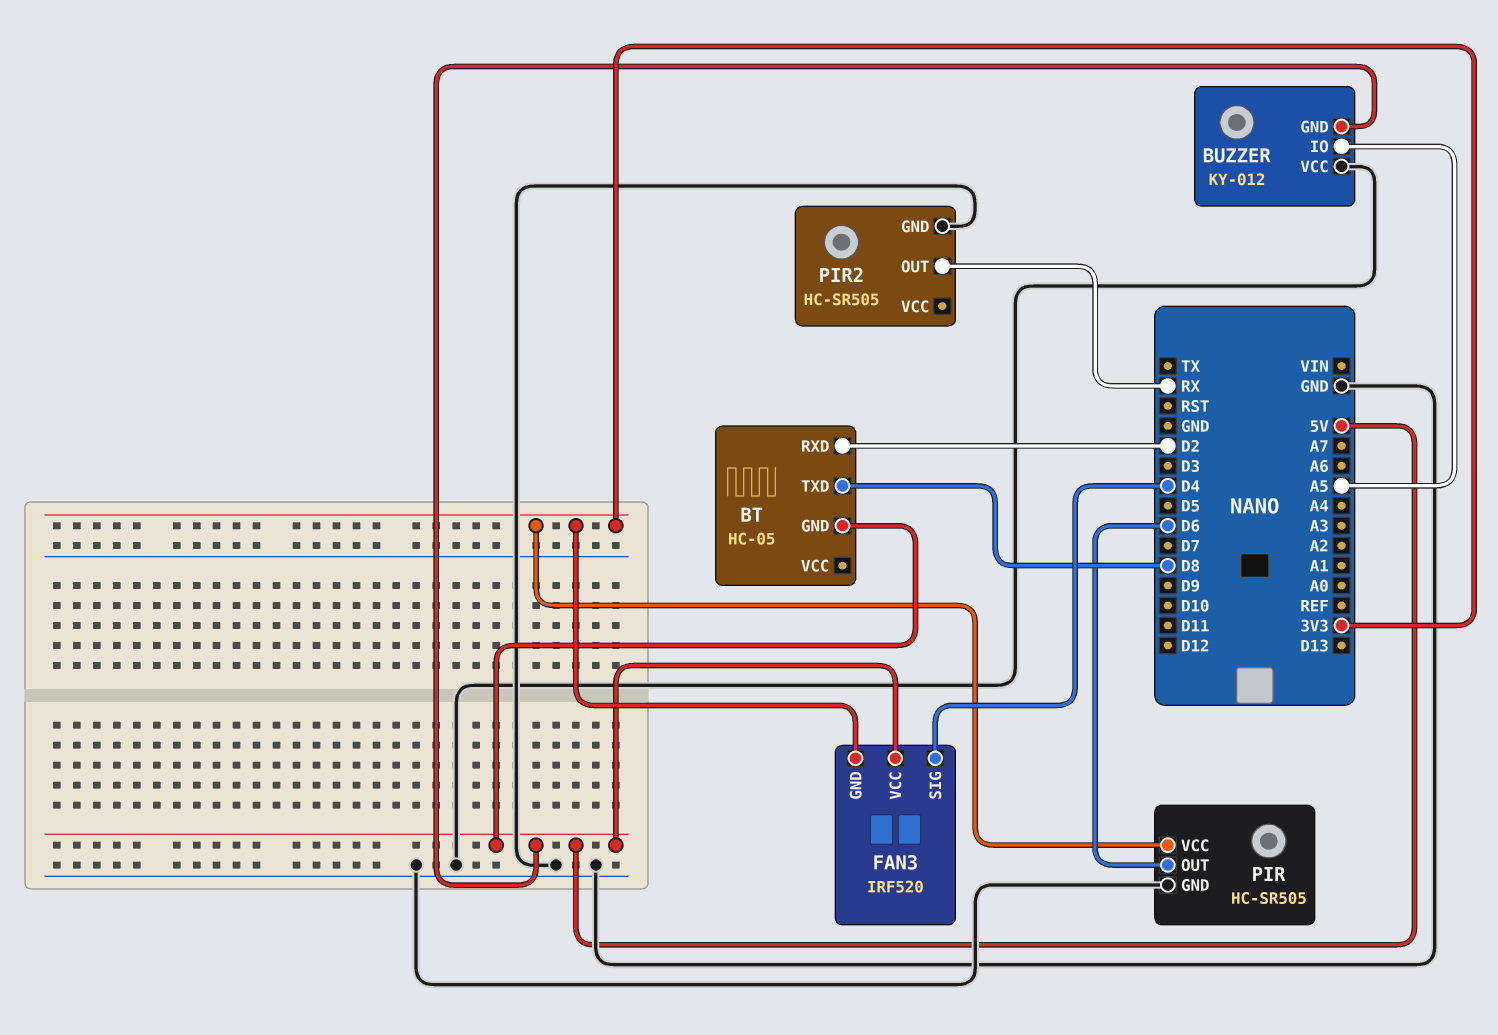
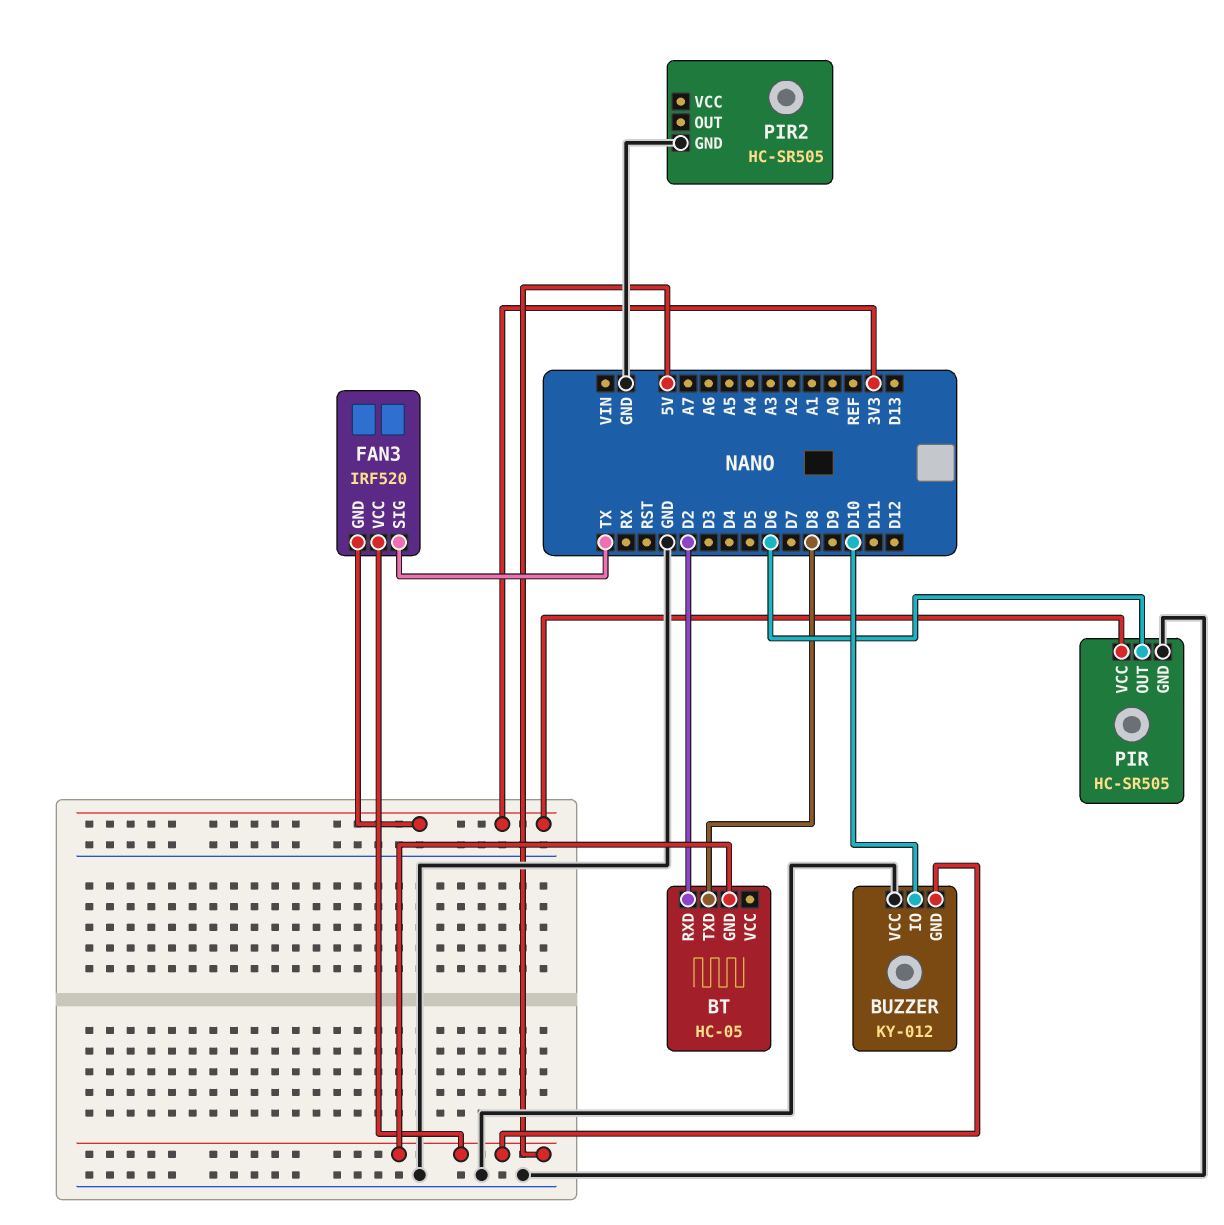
BUZZER pin IO: A5 -> D10
FAN3 pin SIG: D4 -> TX
PIR2 pin OUT: RX -> none

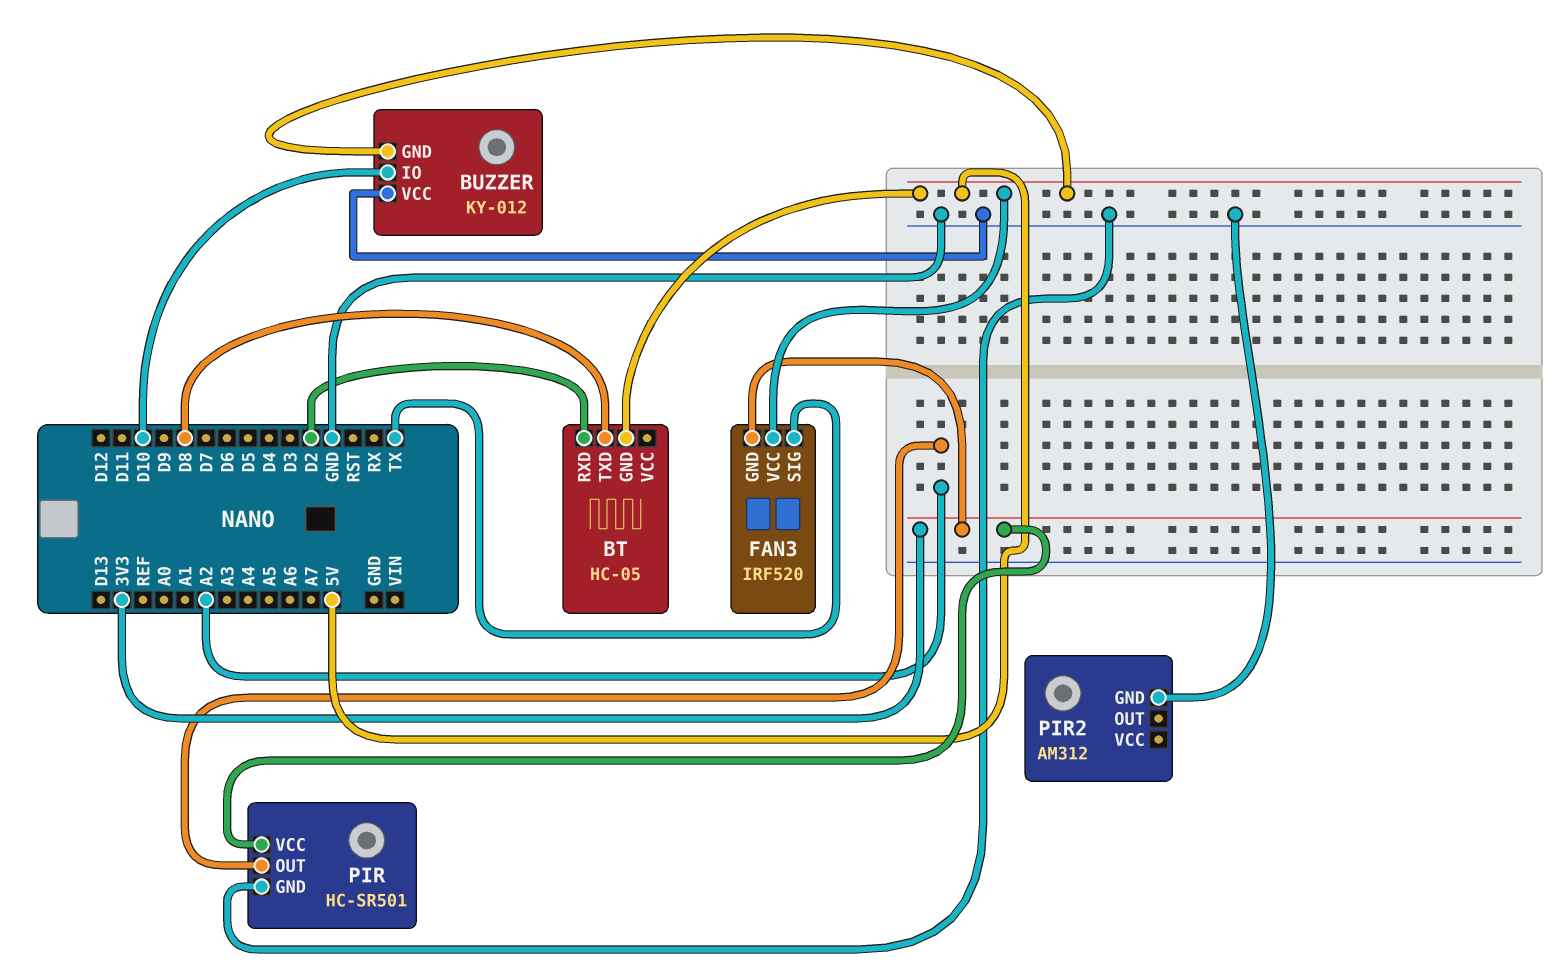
PIR: HC-SR505 -> HC-SR501
PIR pin OUT: D6 -> A2
PIR2: HC-SR505 -> AM312

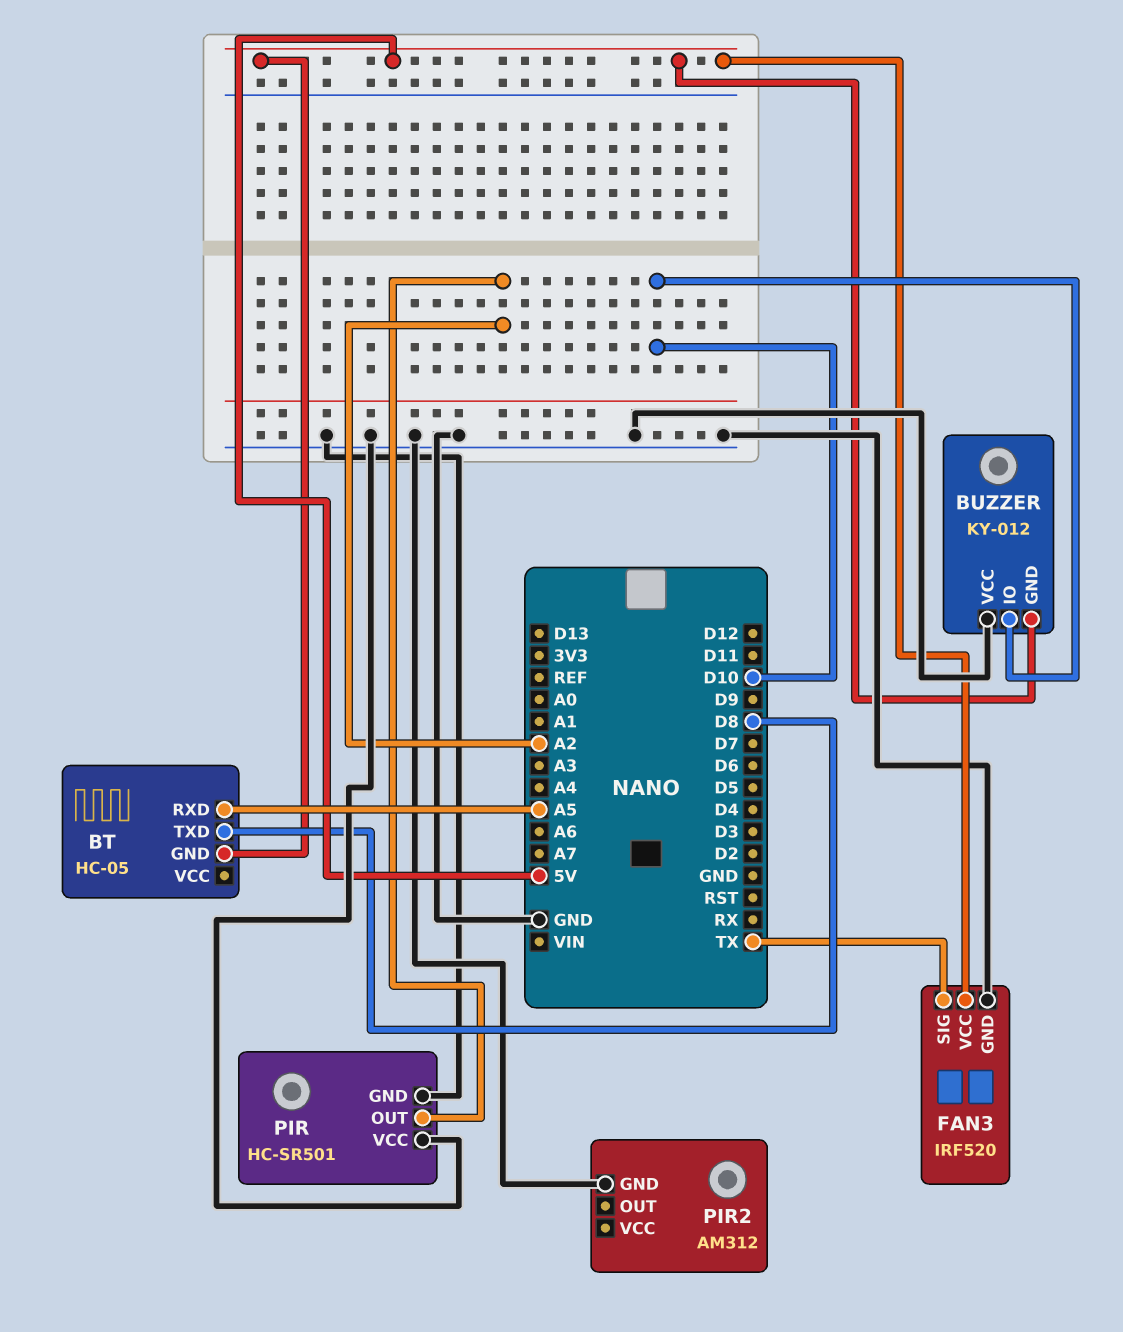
BT pin RXD: D2 -> A5
FAN3 pin GND: 3V3 -> GND
PIR pin VCC: 3V3 -> GND

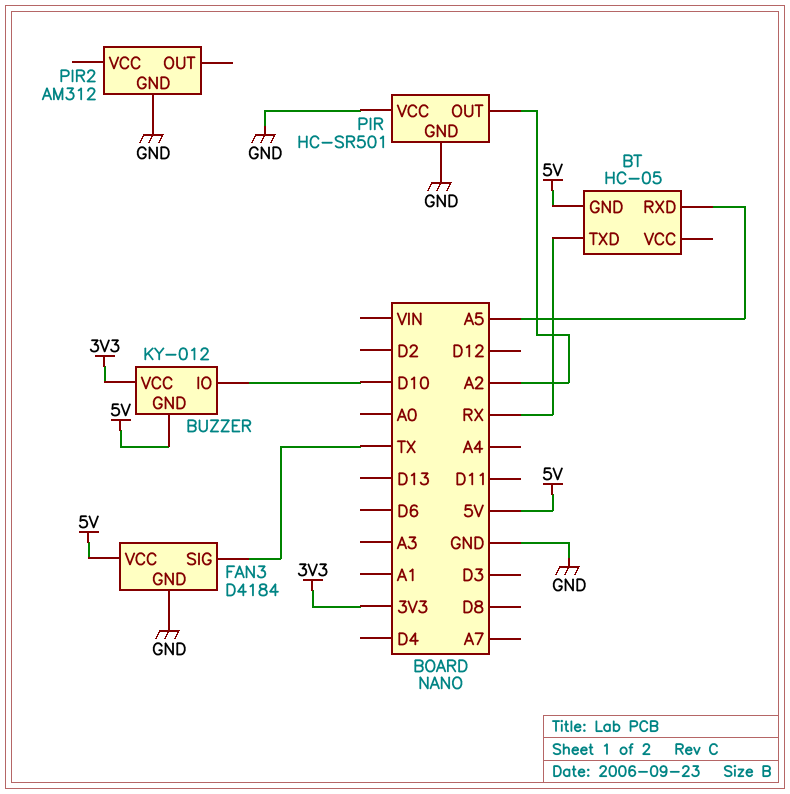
BT pin TXD: D8 -> RX
BUZZER pin VCC: GND -> 3V3
FAN3: IRF520 -> D4184

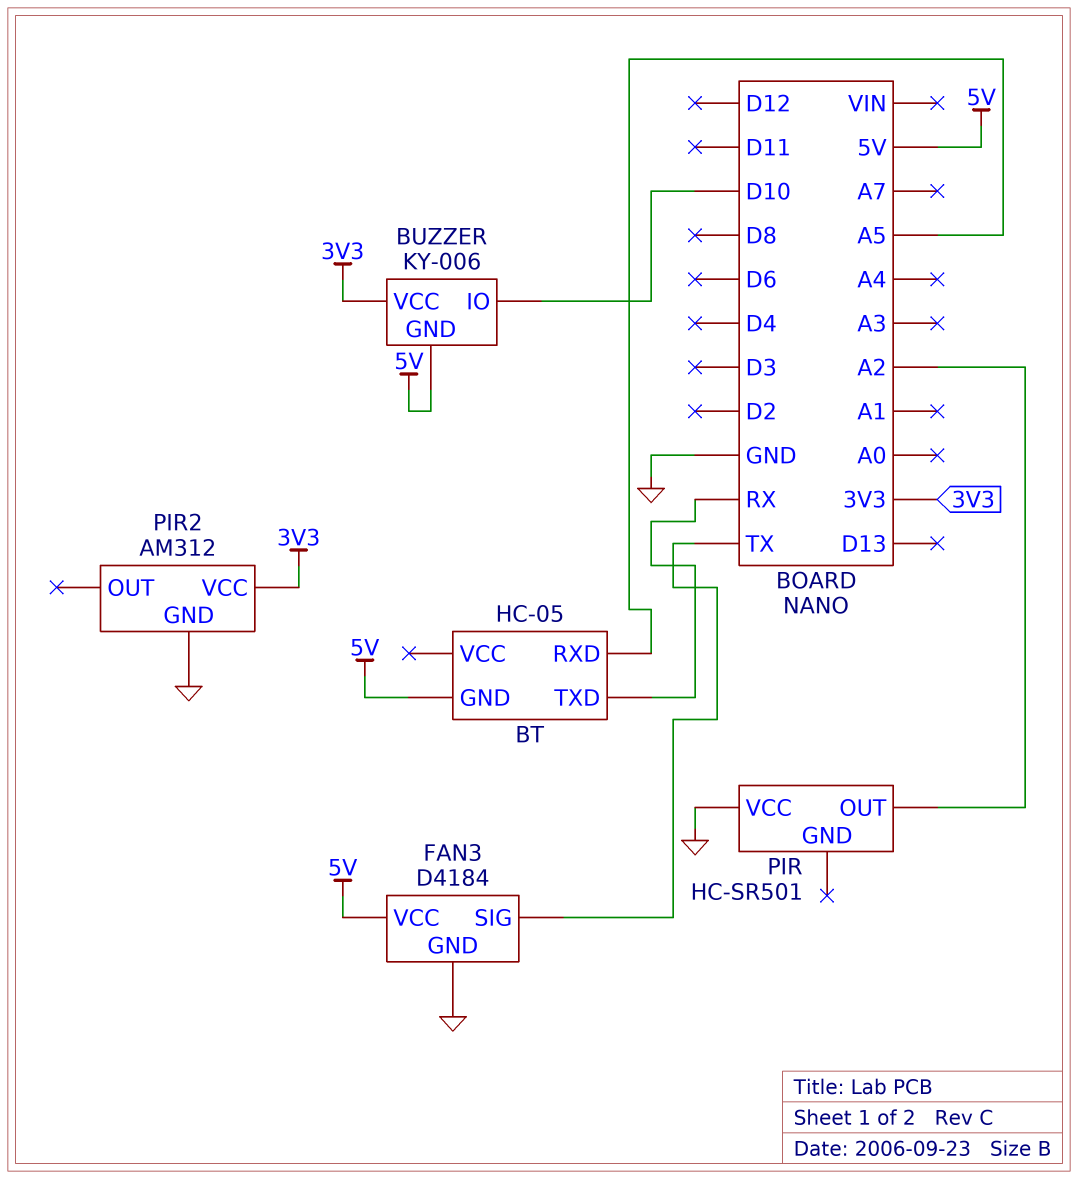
BUZZER: KY-012 -> KY-006
PIR pin GND: GND -> none
PIR2 pin VCC: none -> 3V3

